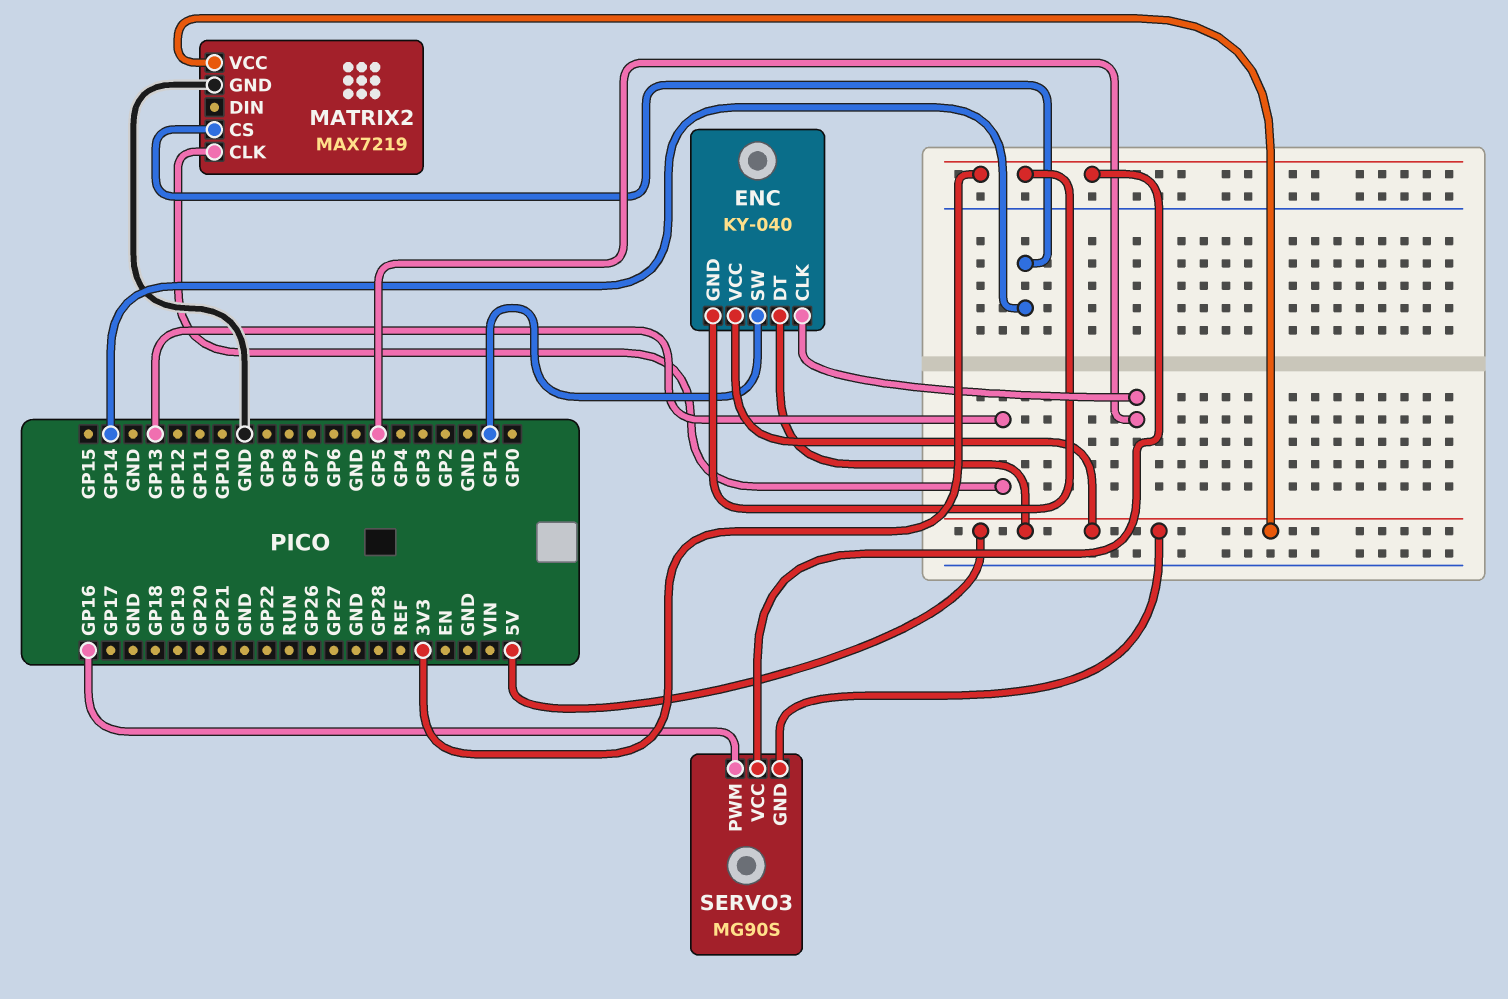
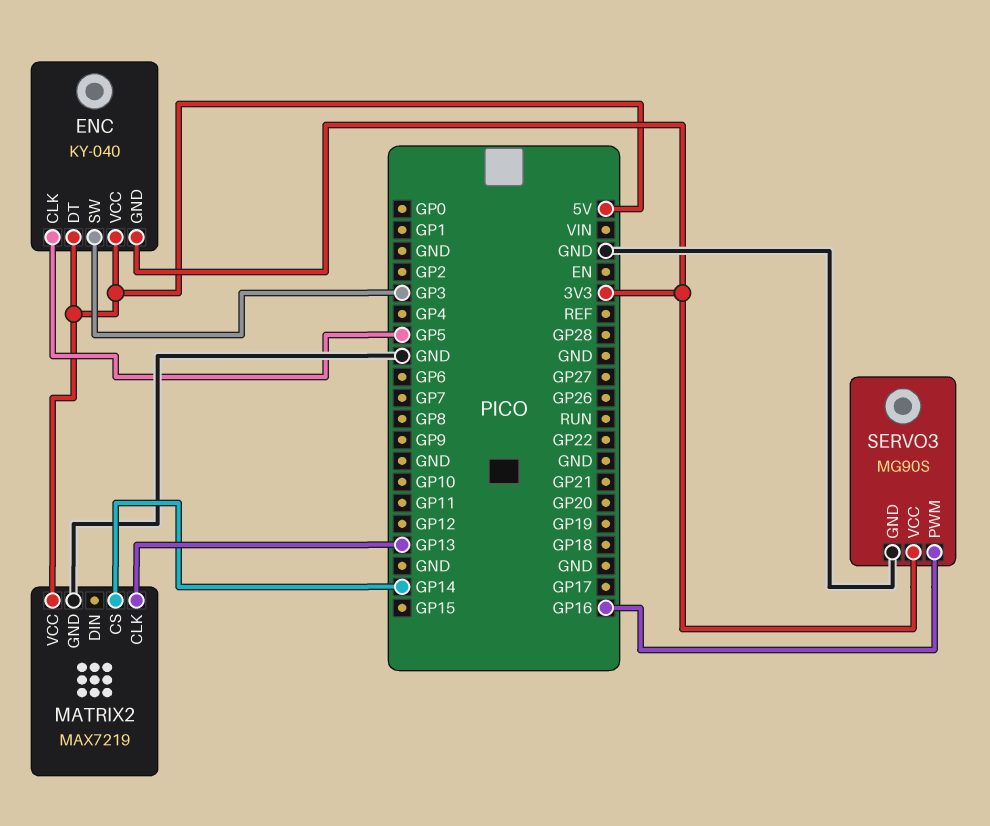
ENC pin SW: GP1 -> GP3
SERVO3 pin GND: 5V -> GND

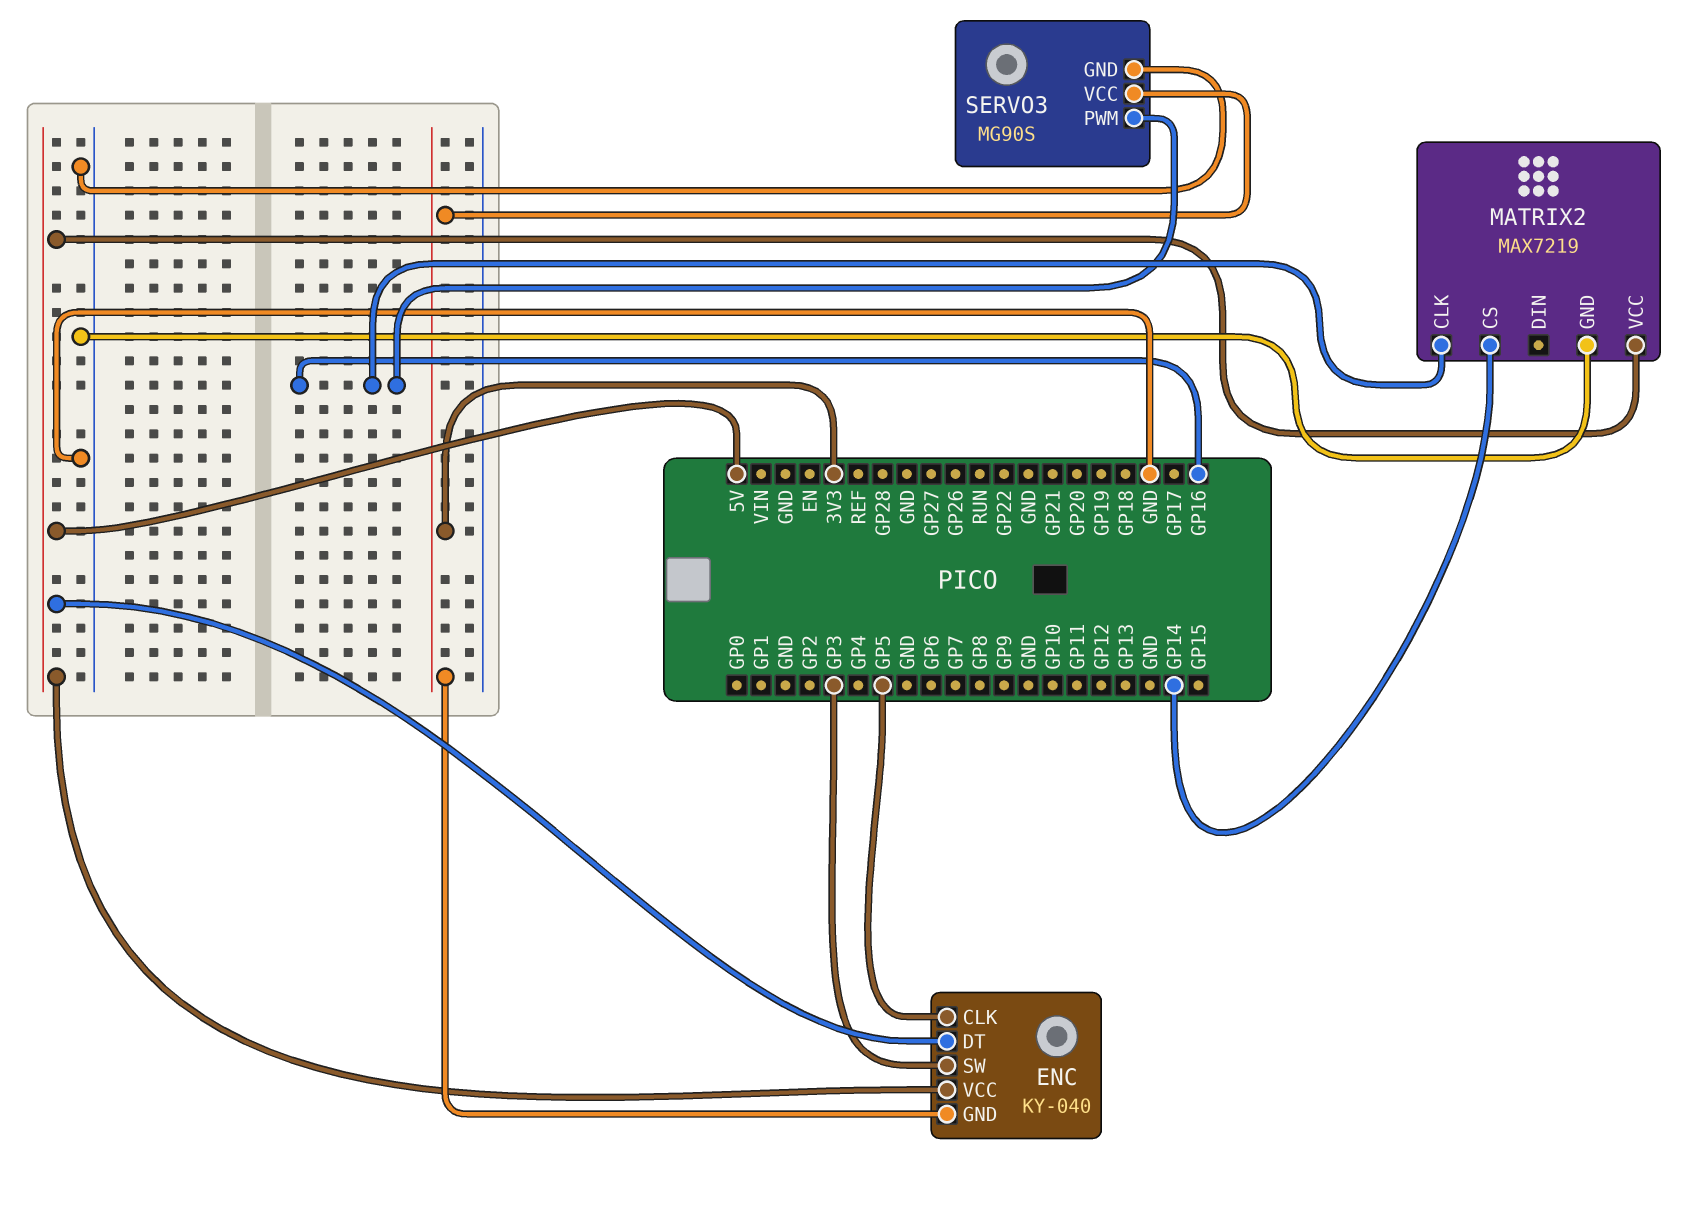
MATRIX2 pin CLK: GP13 -> GP16

